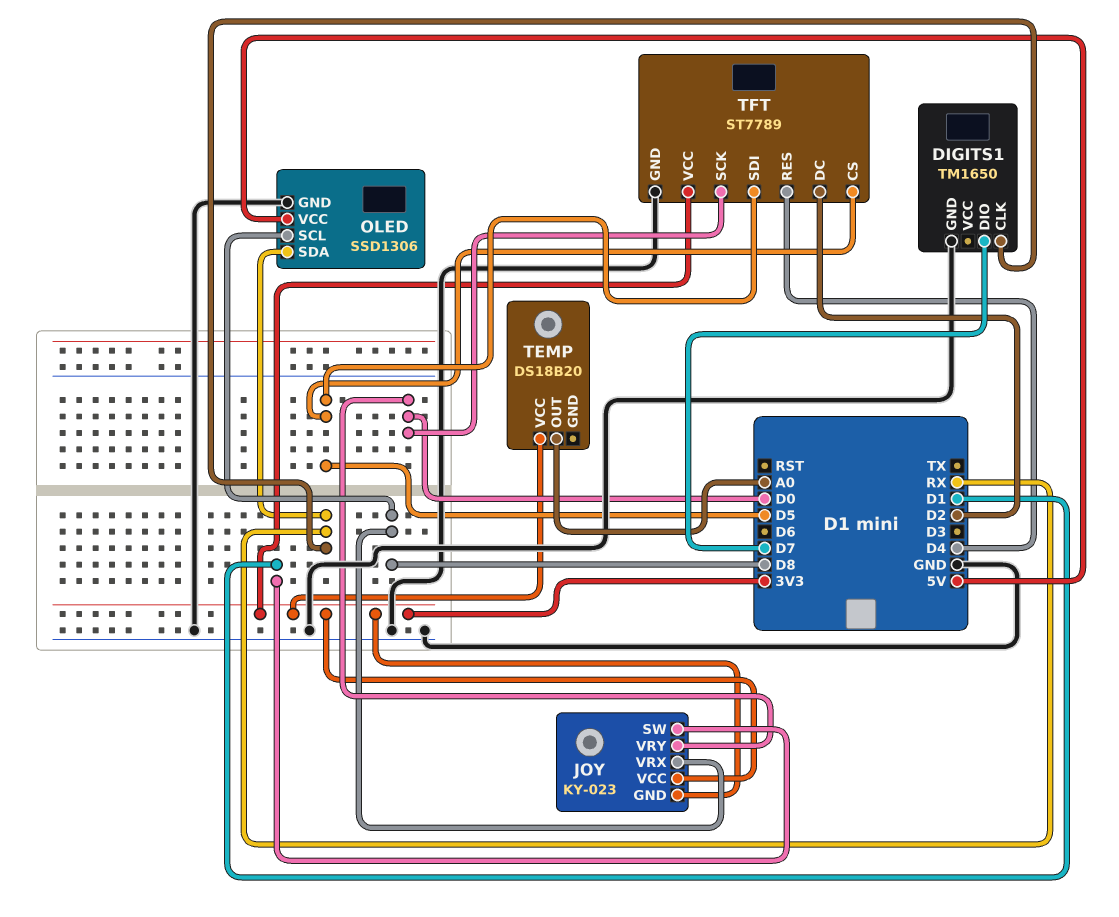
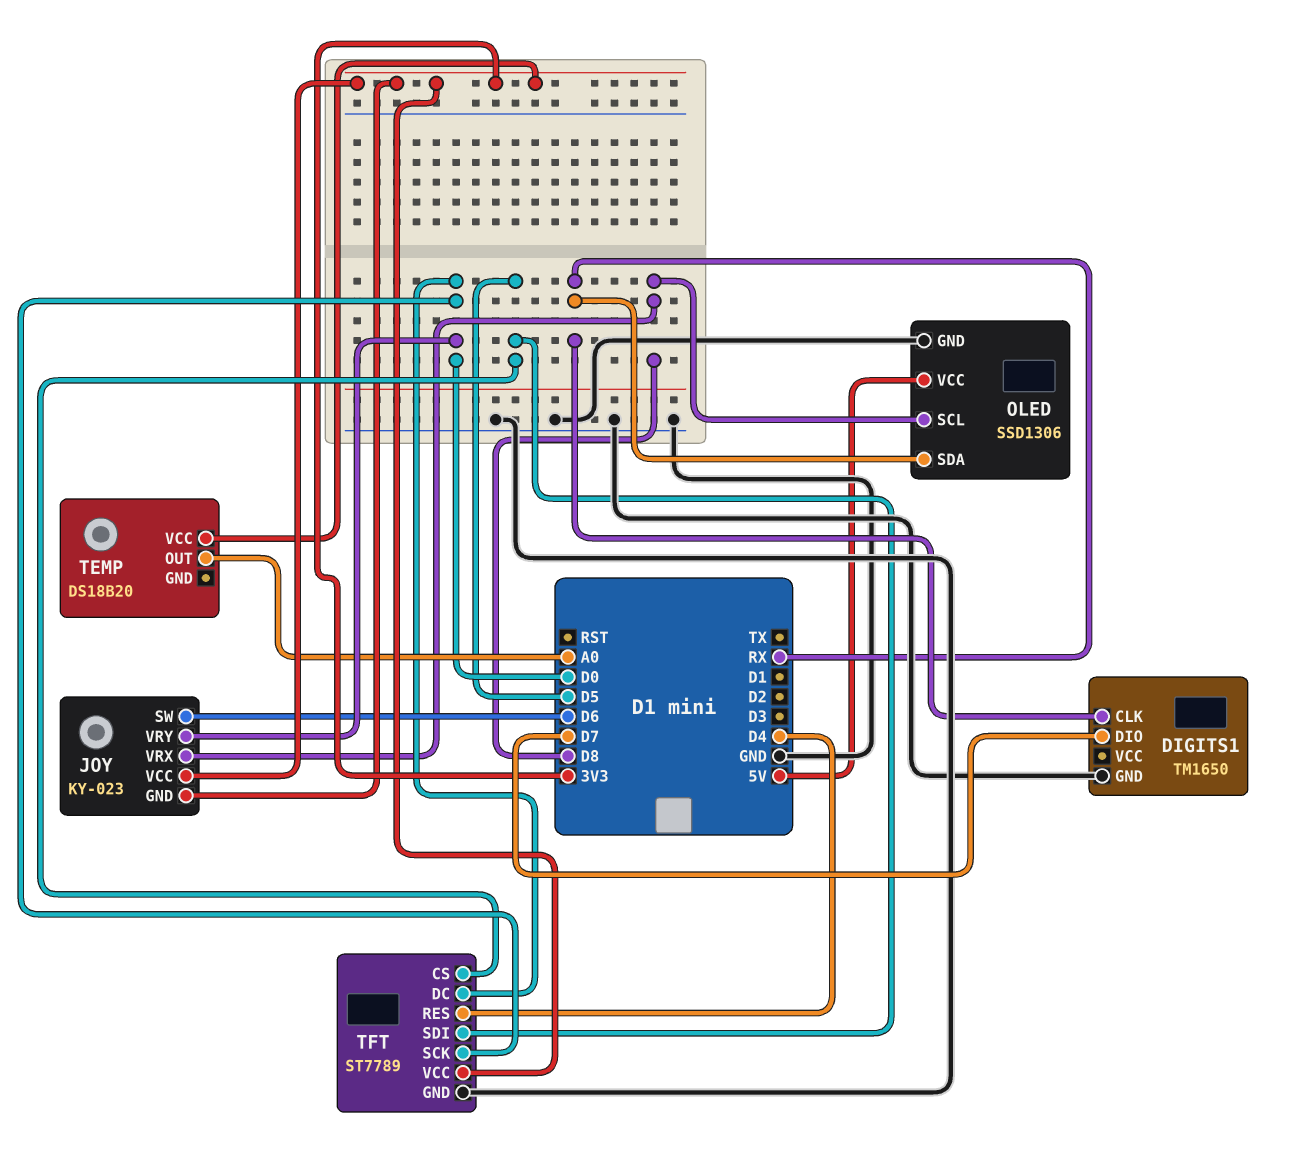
JOY pin SW: D1 -> D6
TFT pin DC: D2 -> D0

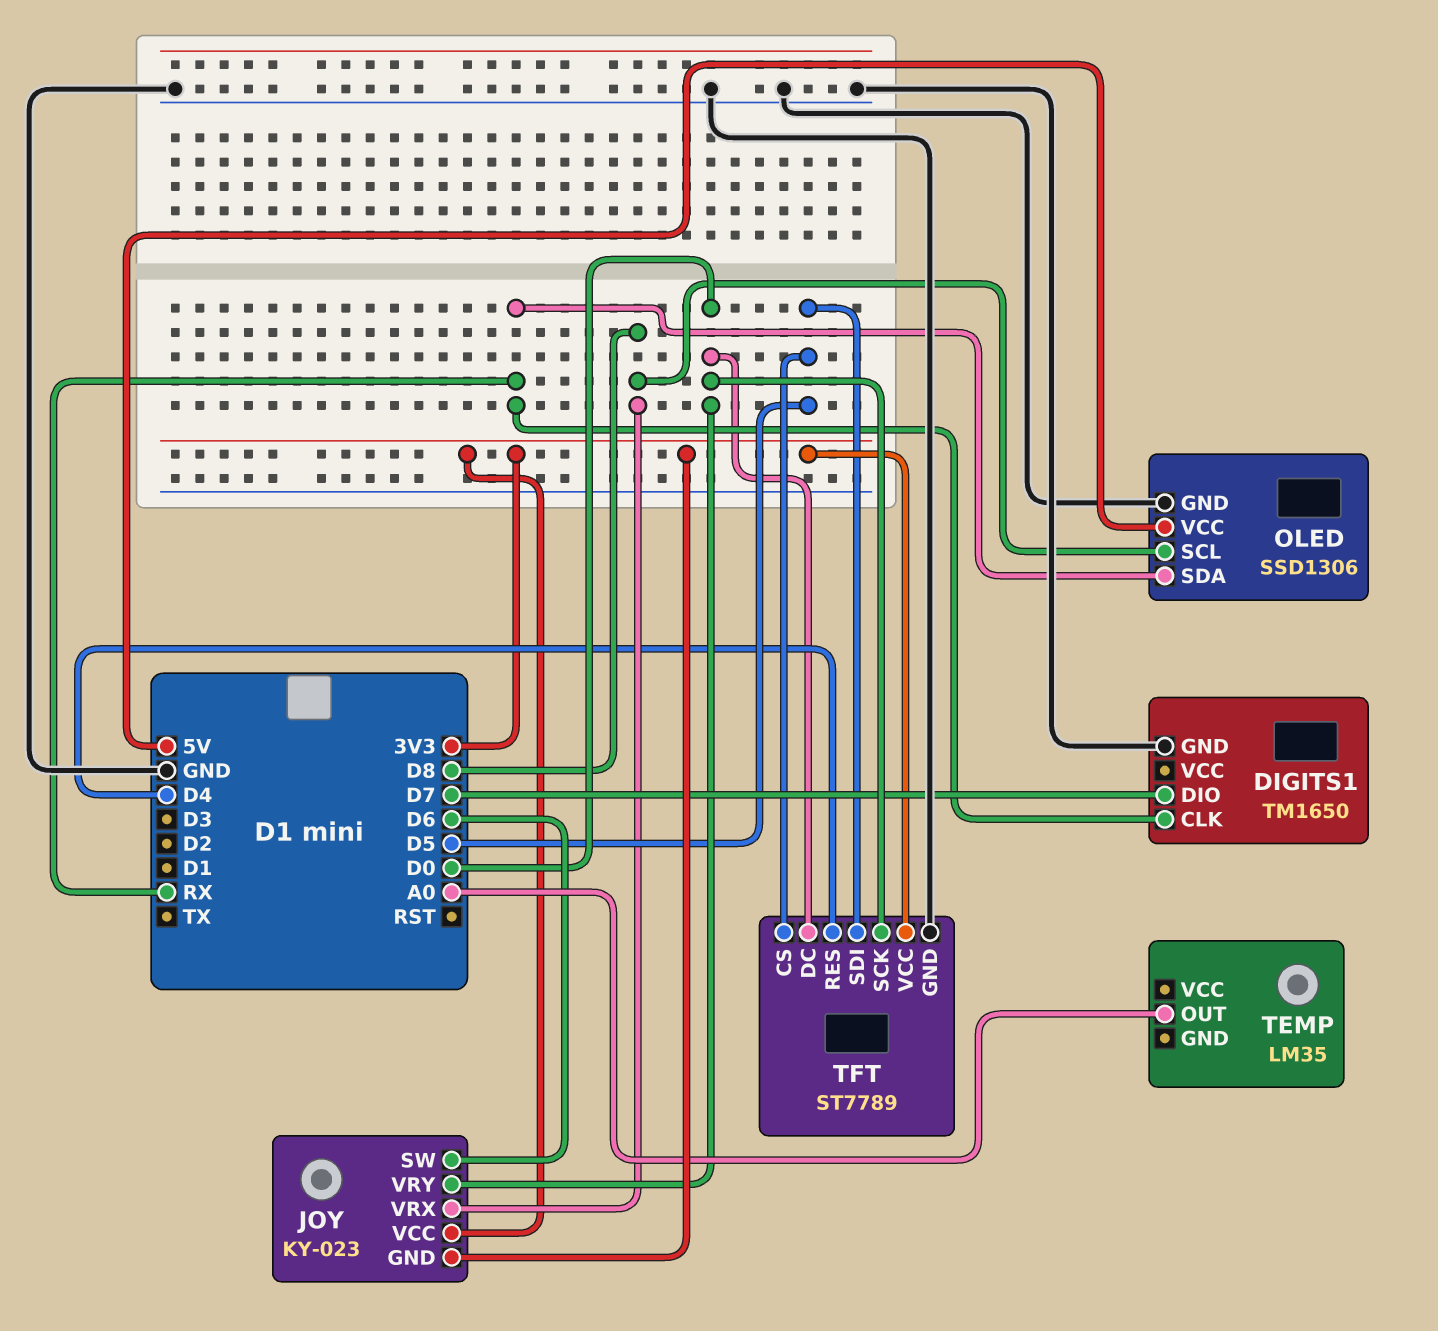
TEMP: DS18B20 -> LM35
TEMP pin VCC: 3V3 -> none

